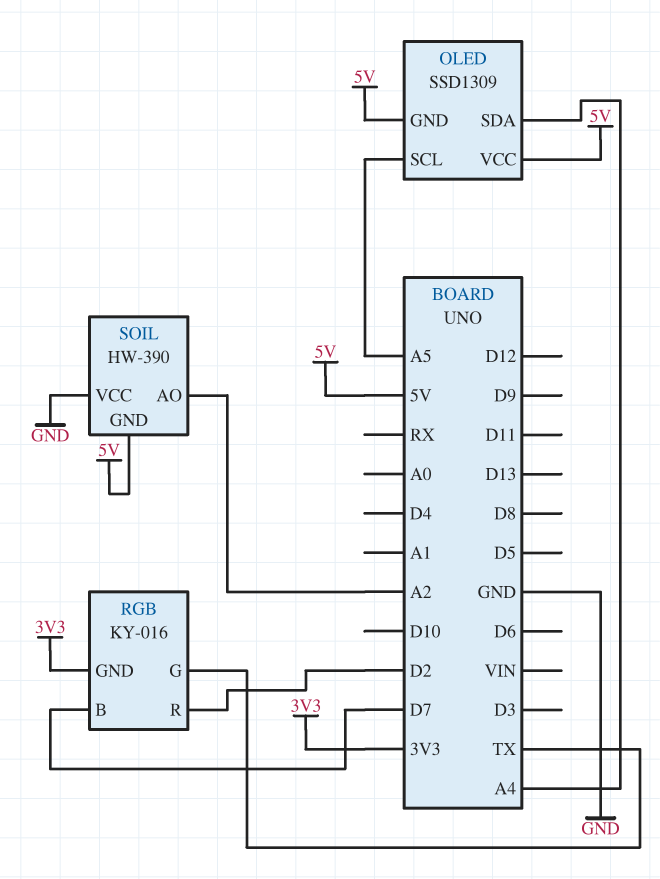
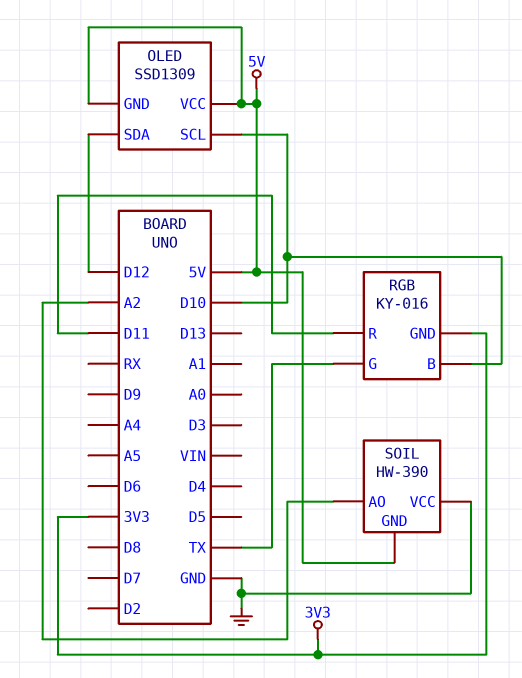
OLED pin SCL: A5 -> D10
OLED pin SDA: A4 -> D12
RGB pin B: D7 -> D10
RGB pin R: D2 -> D11

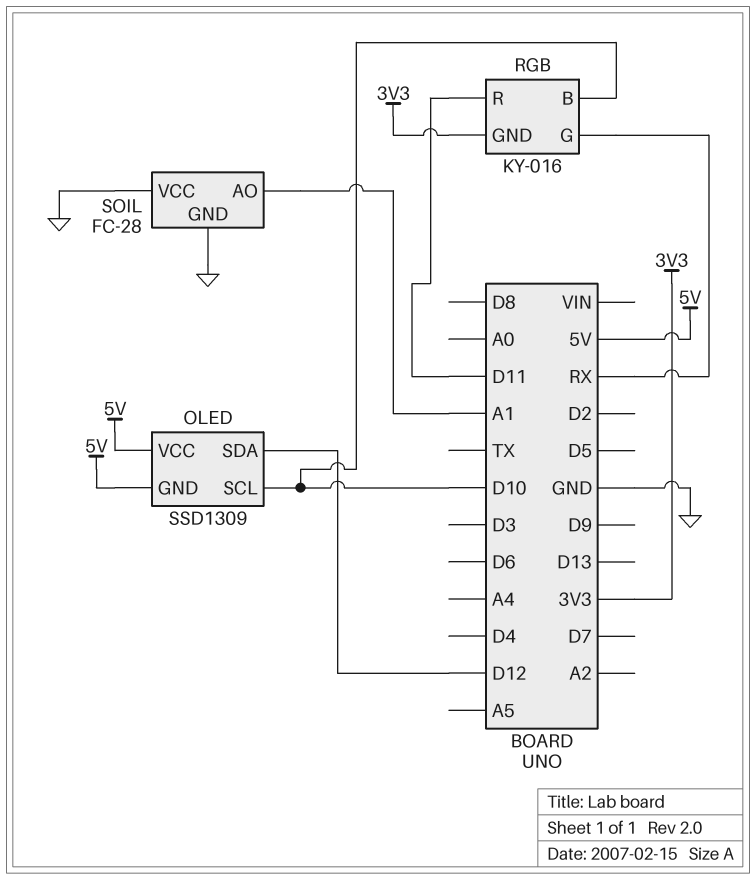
RGB pin G: TX -> RX
SOIL: HW-390 -> FC-28
SOIL pin AO: A2 -> A1
SOIL pin GND: 5V -> GND

